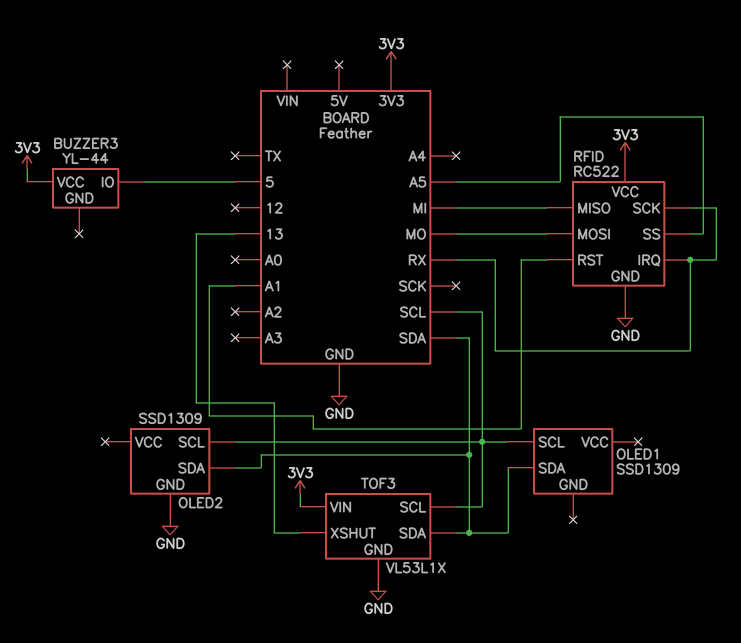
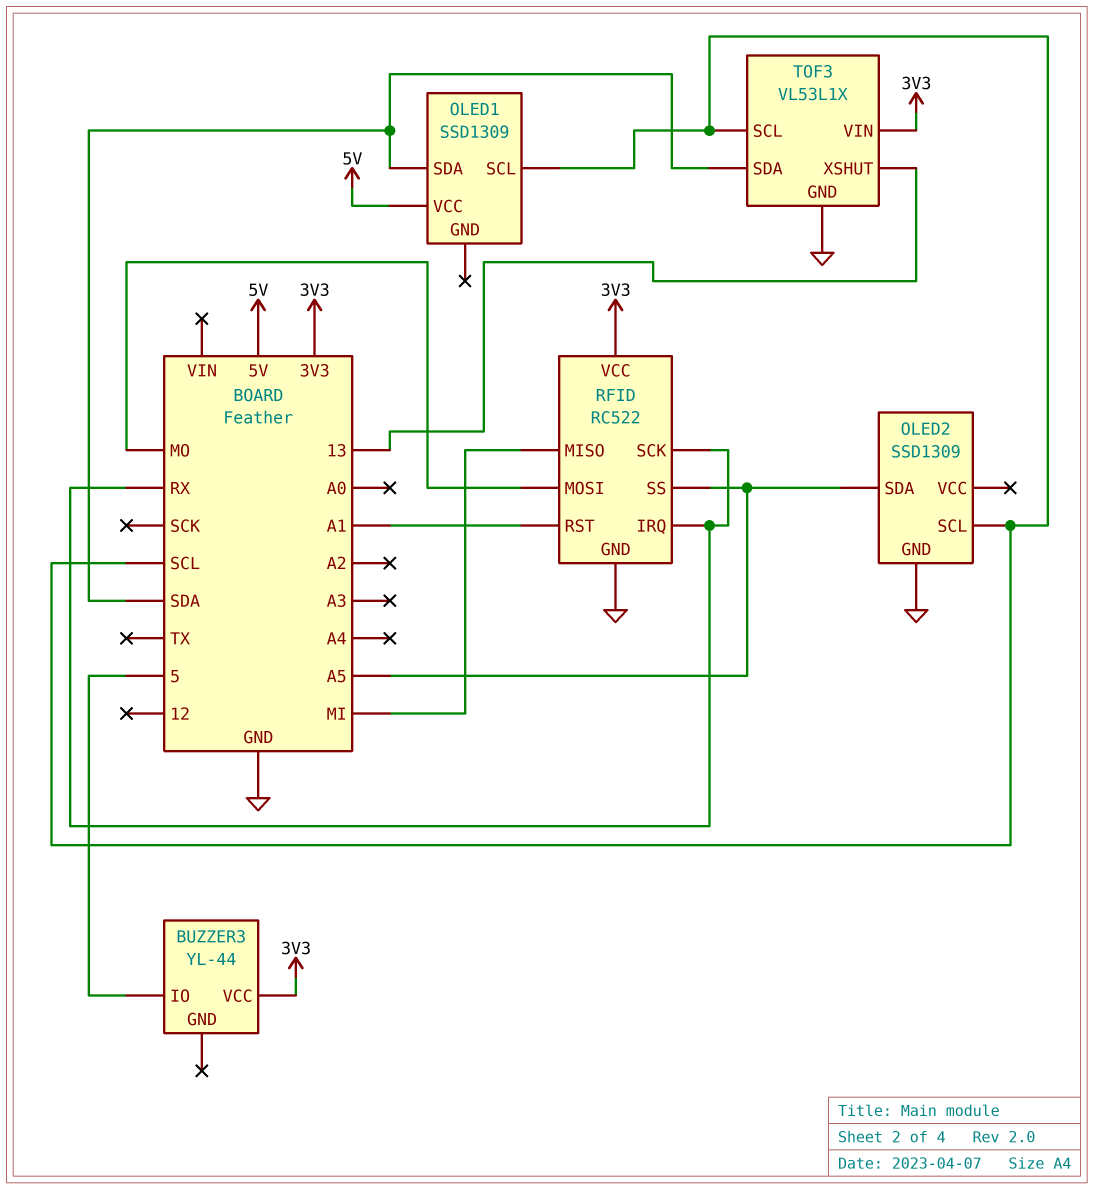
OLED1 pin VCC: none -> 5V
OLED2 pin SDA: SDA -> A5

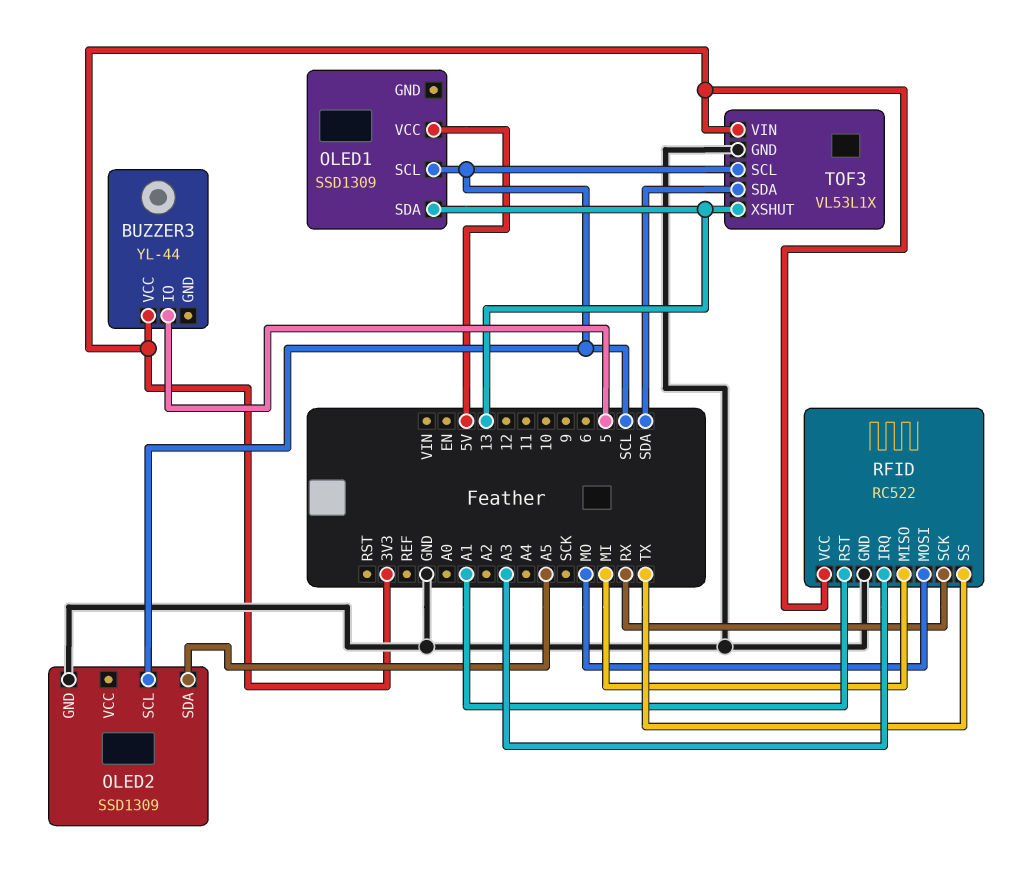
OLED1 pin SDA: SDA -> 13
RFID pin IRQ: RX -> A3
RFID pin SS: A5 -> TX

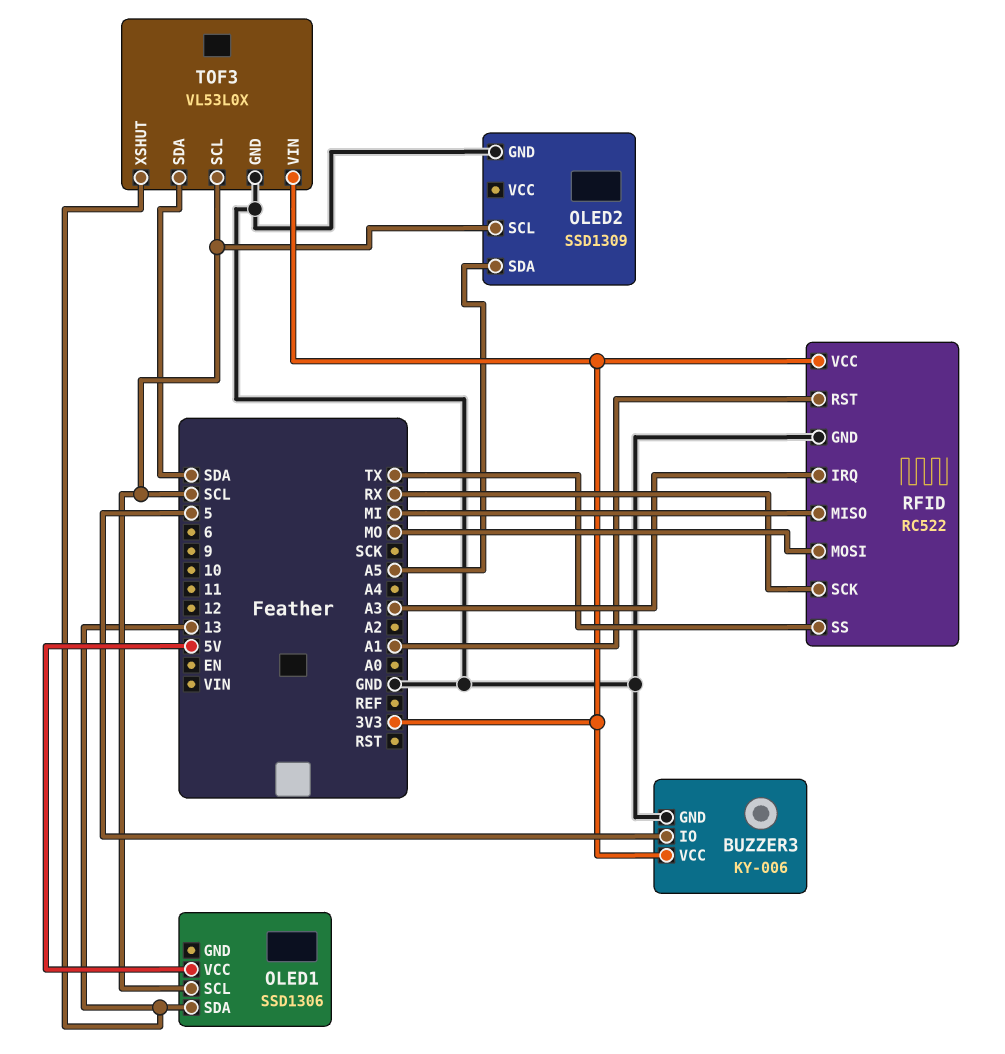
BUZZER3: YL-44 -> KY-006
BUZZER3 pin GND: none -> GND
OLED1: SSD1309 -> SSD1306
TOF3: VL53L1X -> VL53L0X

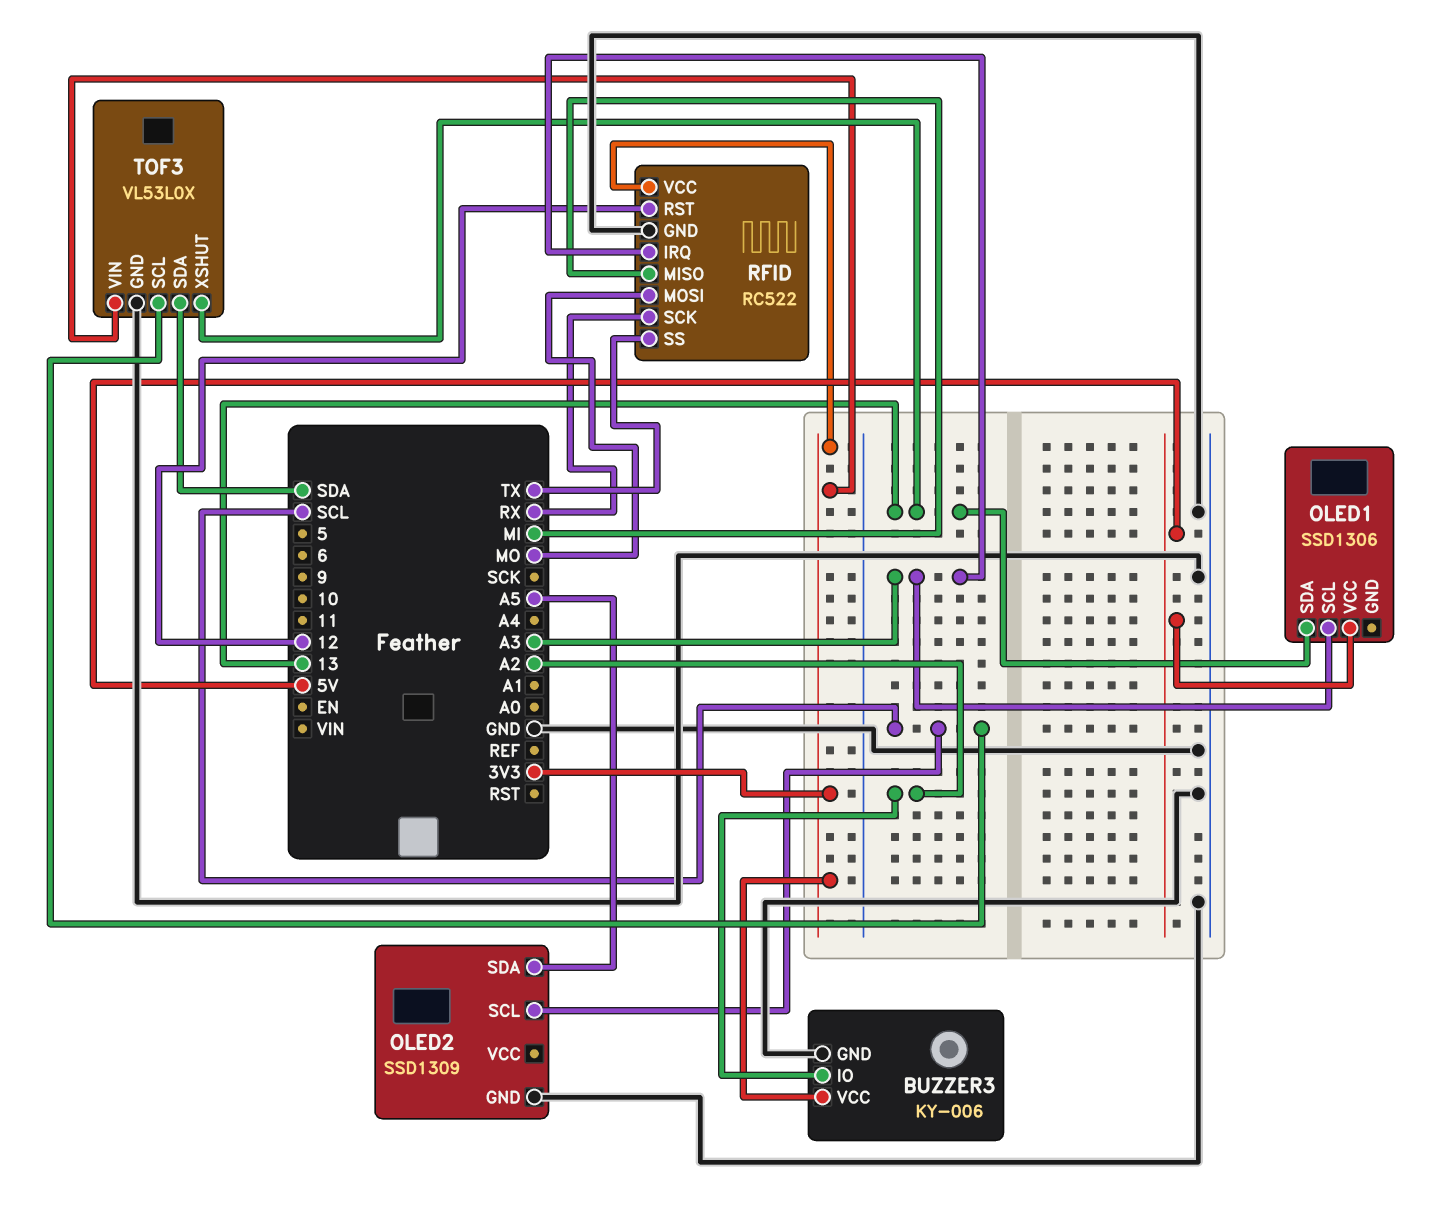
BUZZER3 pin IO: 5 -> A2
OLED1 pin SCL: SCL -> A3
RFID pin RST: A1 -> 12

